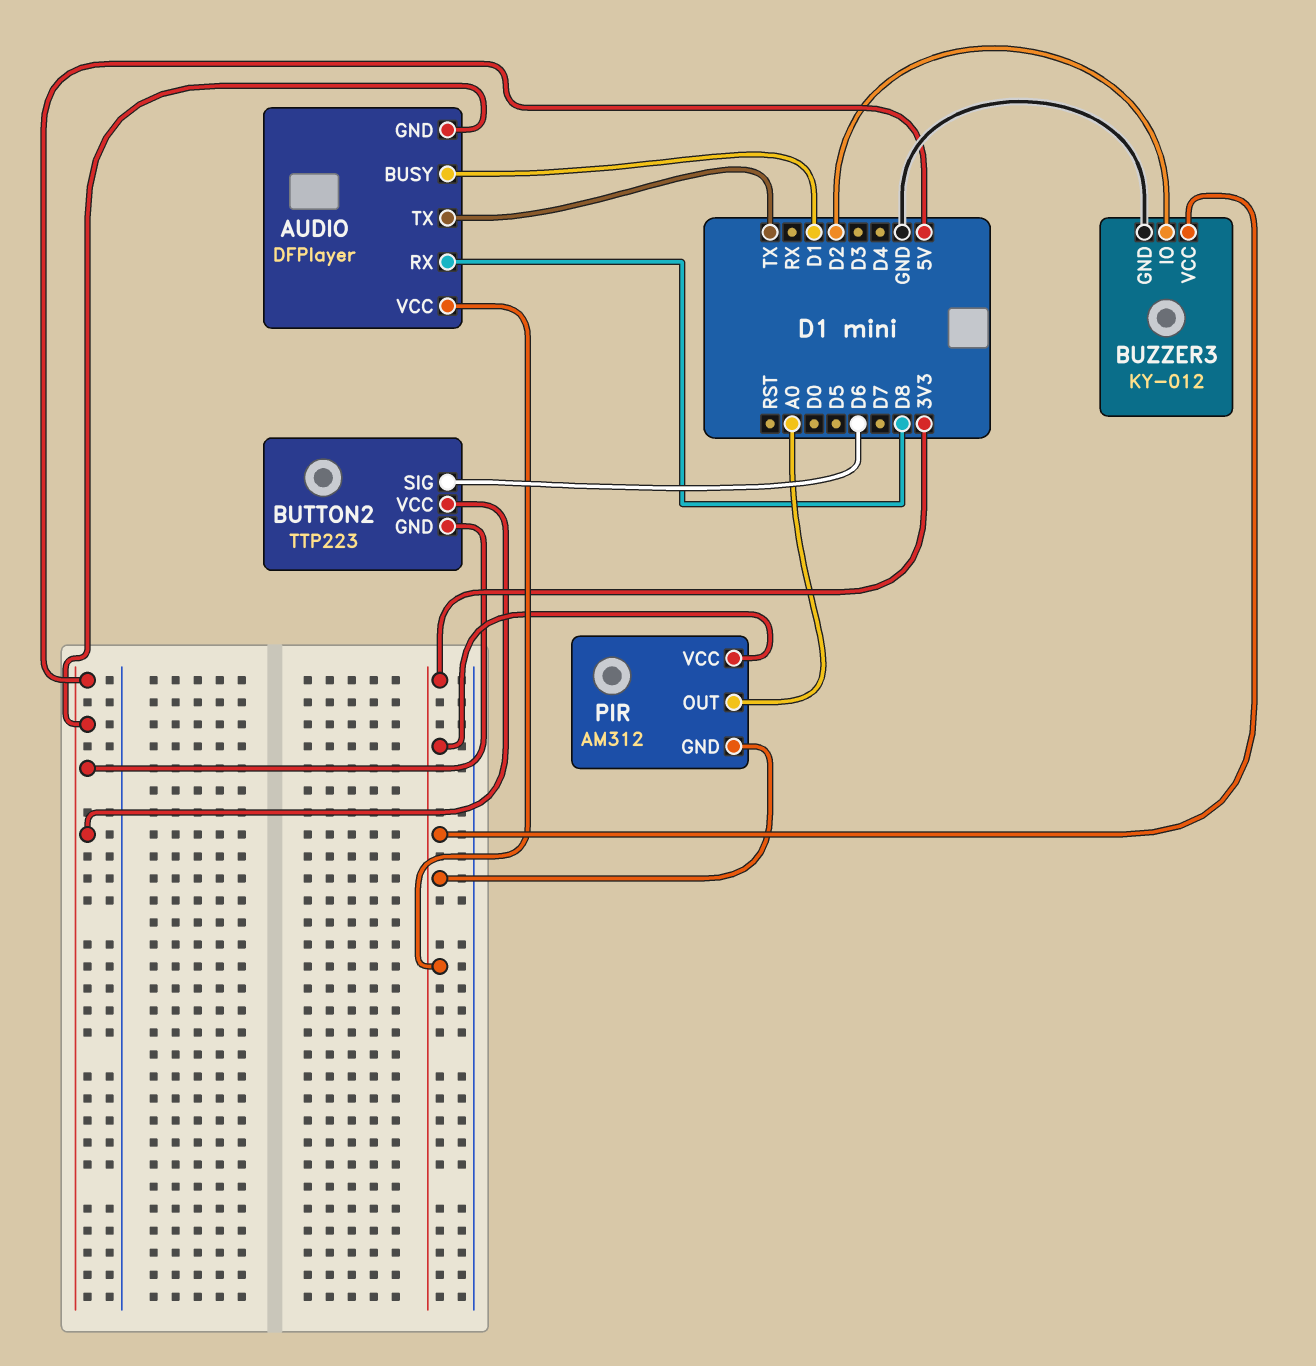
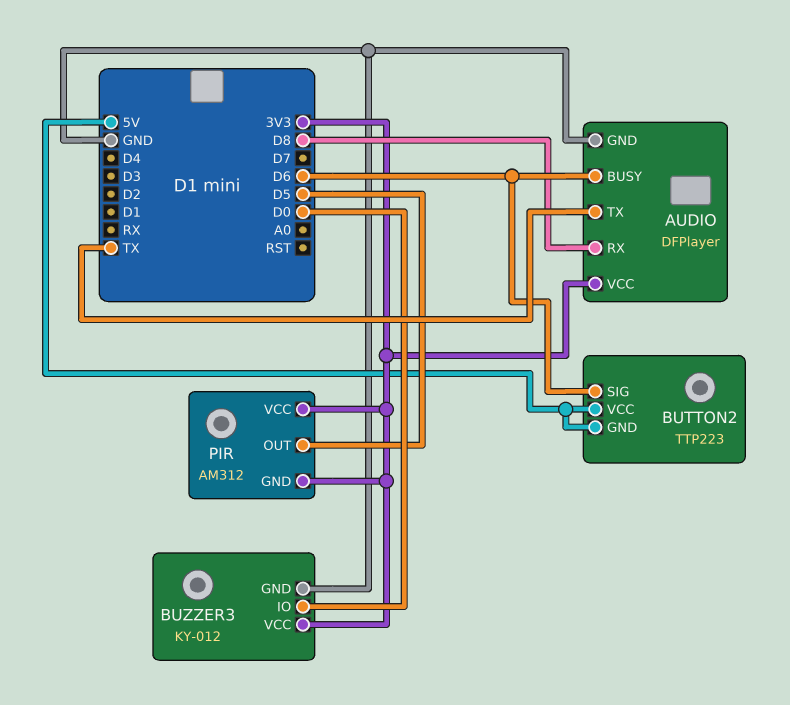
AUDIO pin BUSY: D1 -> D6
AUDIO pin GND: 5V -> GND
BUZZER3 pin IO: D2 -> D0
PIR pin OUT: A0 -> D5

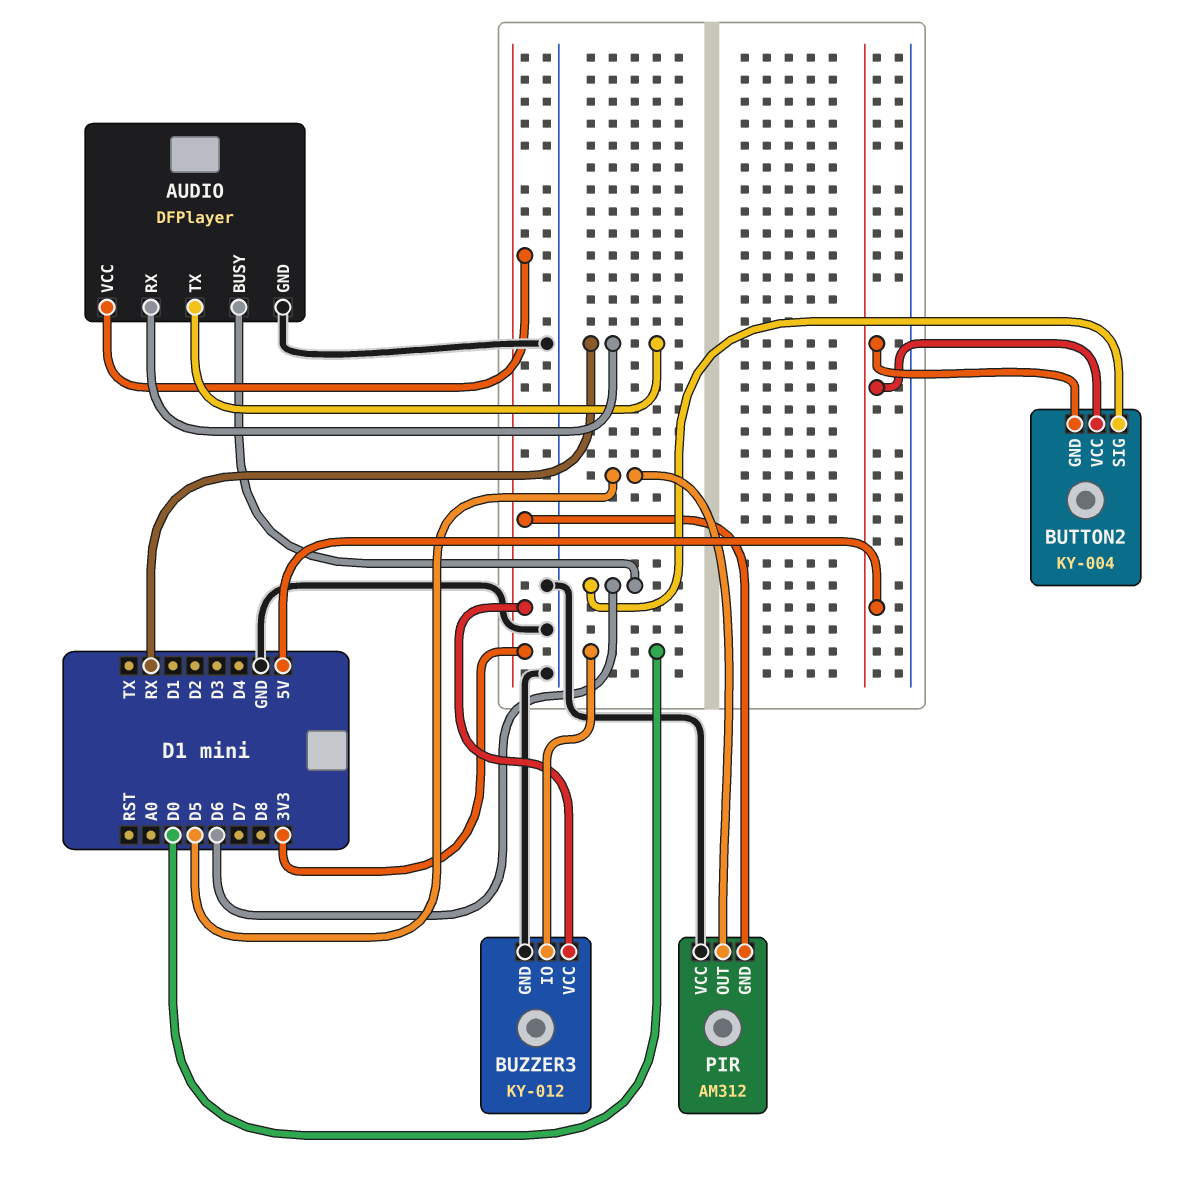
AUDIO pin RX: D8 -> RX
AUDIO pin TX: TX -> RX
BUTTON2: TTP223 -> KY-004
PIR pin VCC: 3V3 -> GND

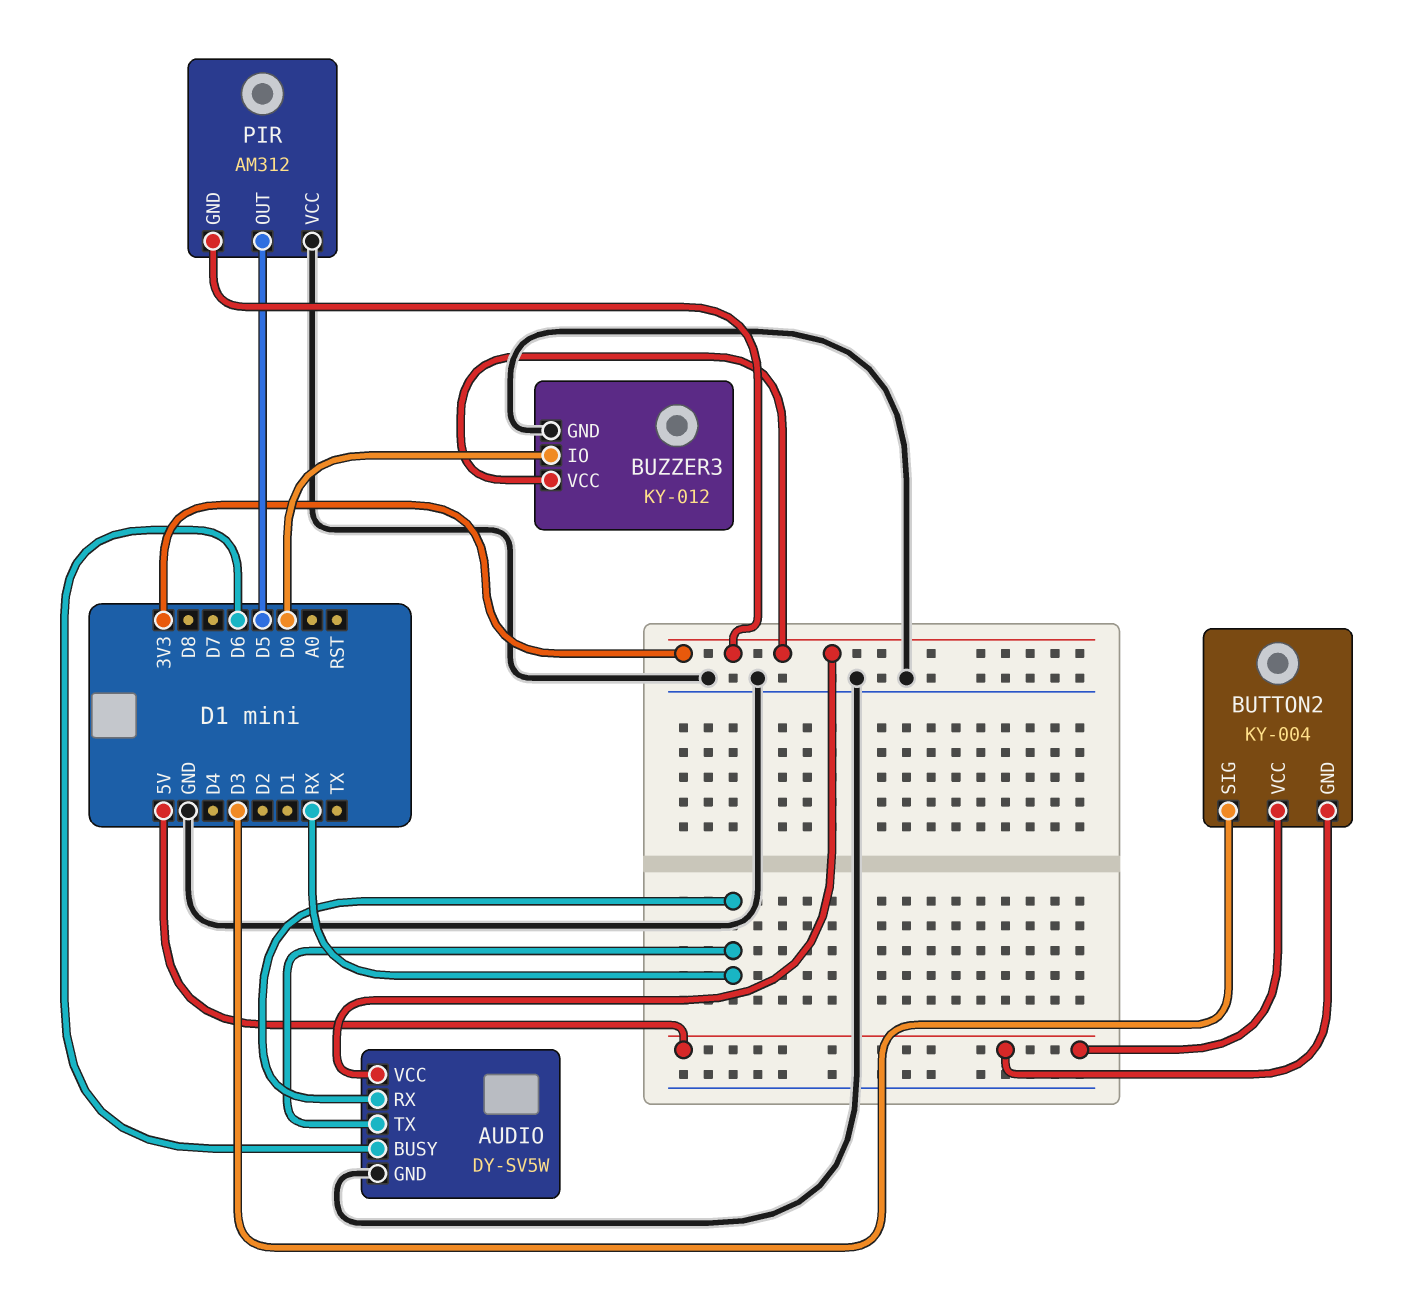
AUDIO: DFPlayer -> DY-SV5W
BUTTON2 pin SIG: D6 -> D3

